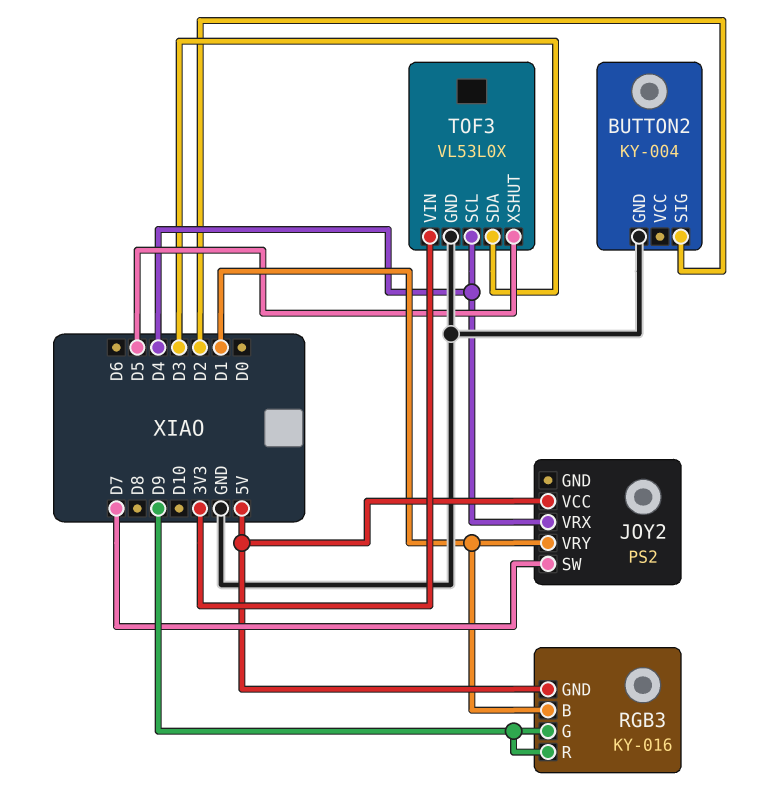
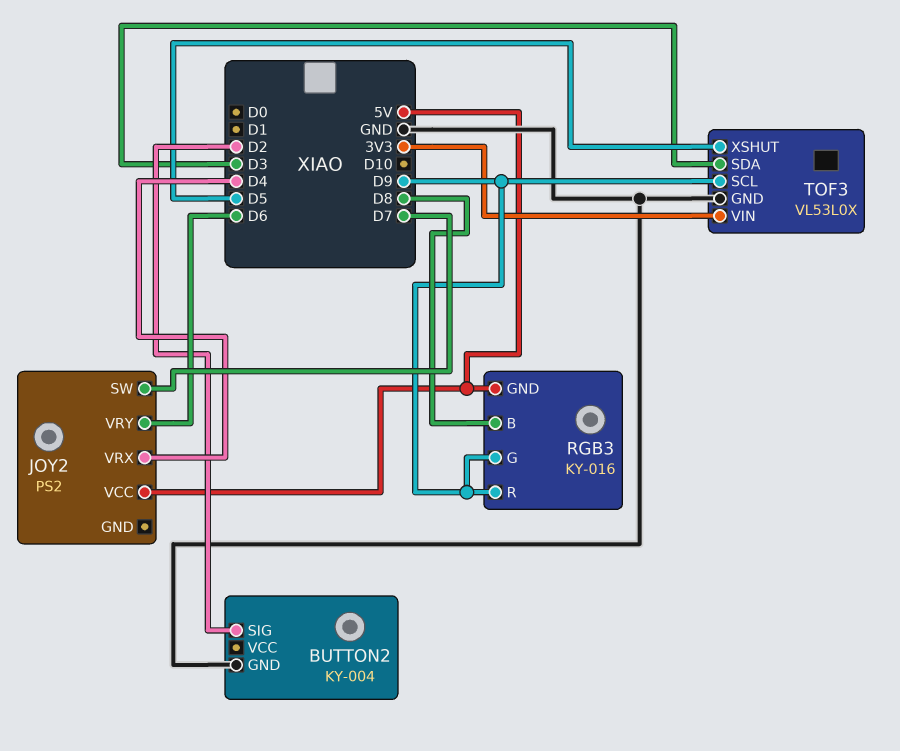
JOY2 pin VRY: D1 -> D6
RGB3 pin B: D1 -> D8
TOF3 pin SCL: D4 -> D9

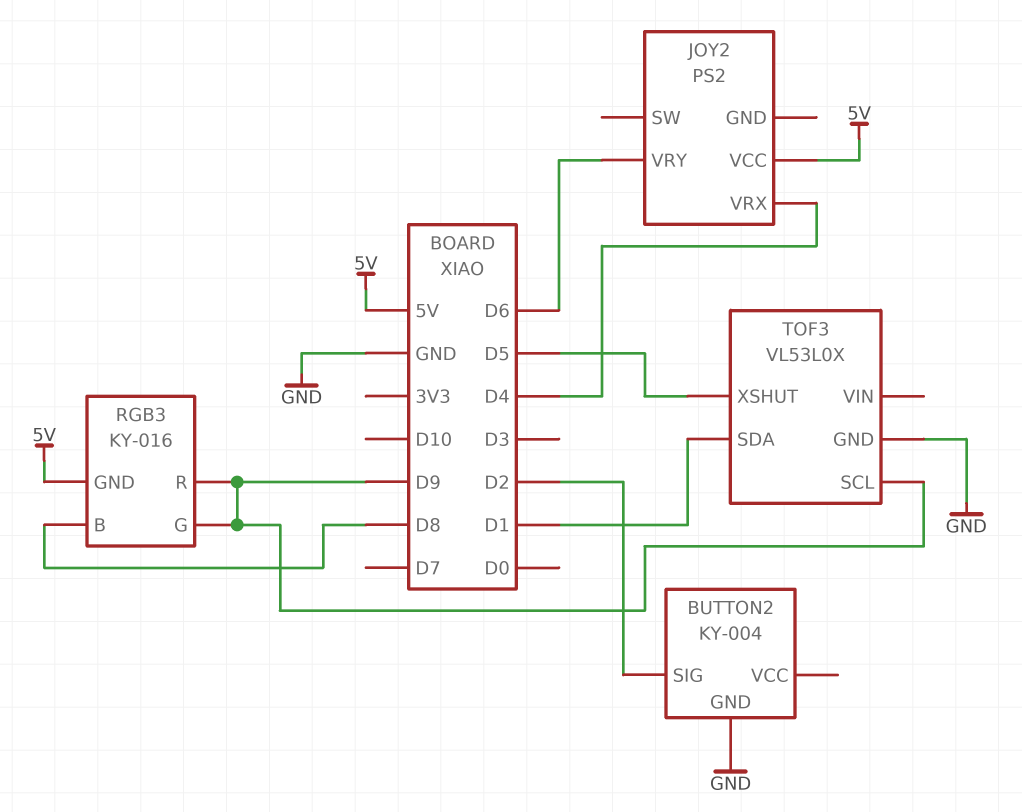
JOY2 pin SW: D7 -> none
TOF3 pin SDA: D3 -> D1
TOF3 pin VIN: 3V3 -> none

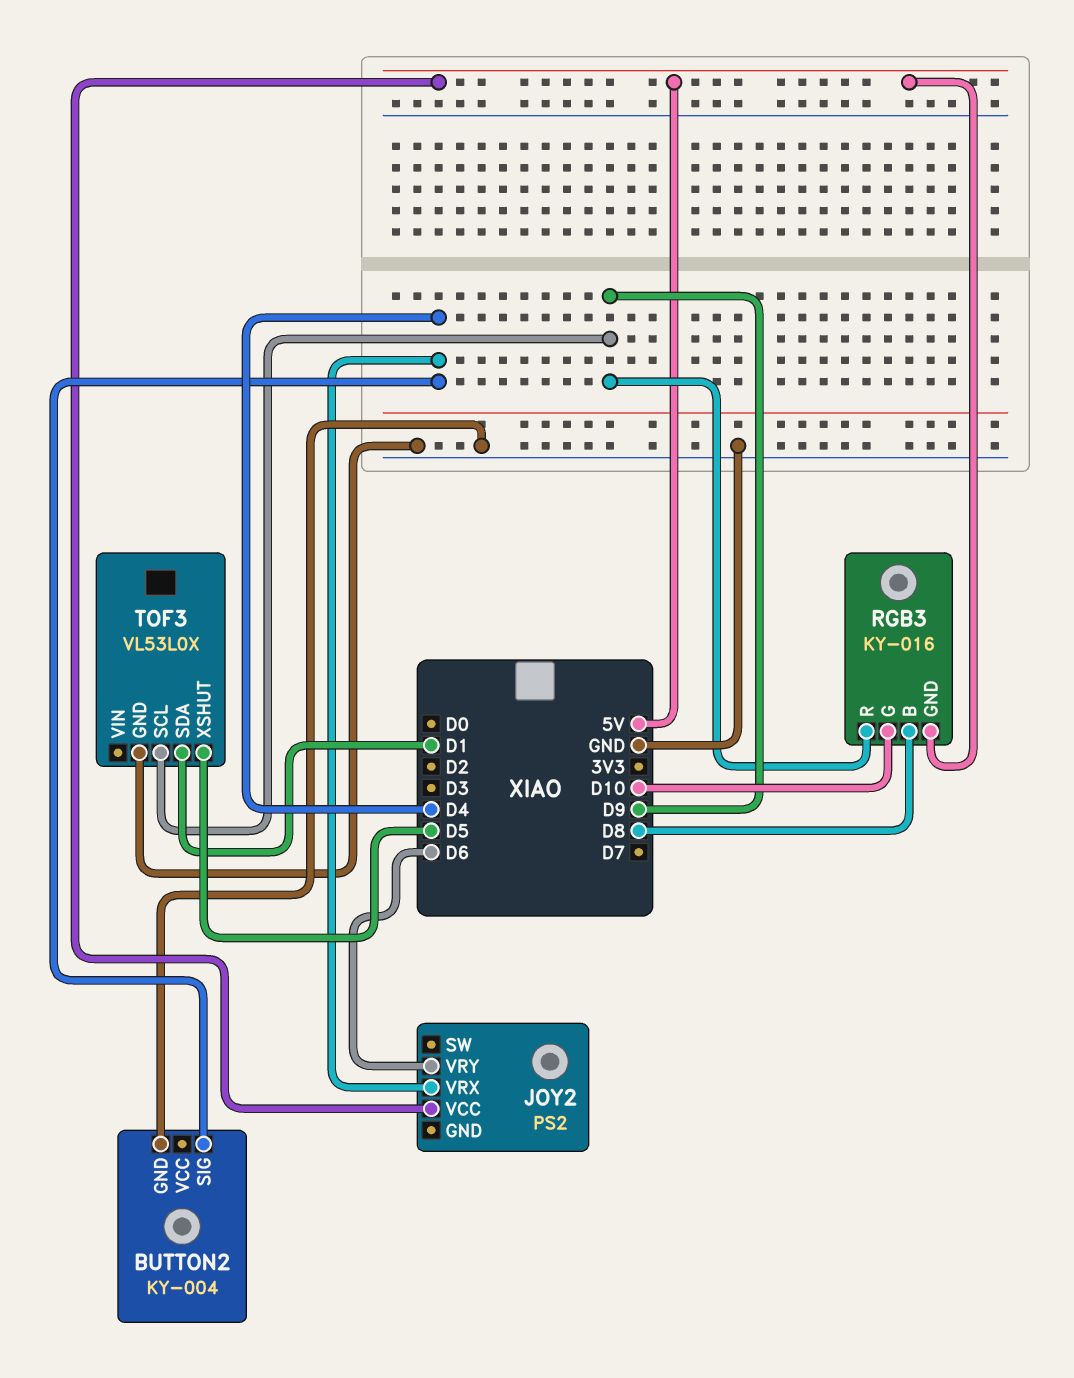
BUTTON2 pin SIG: D2 -> D4
RGB3 pin G: D9 -> D10

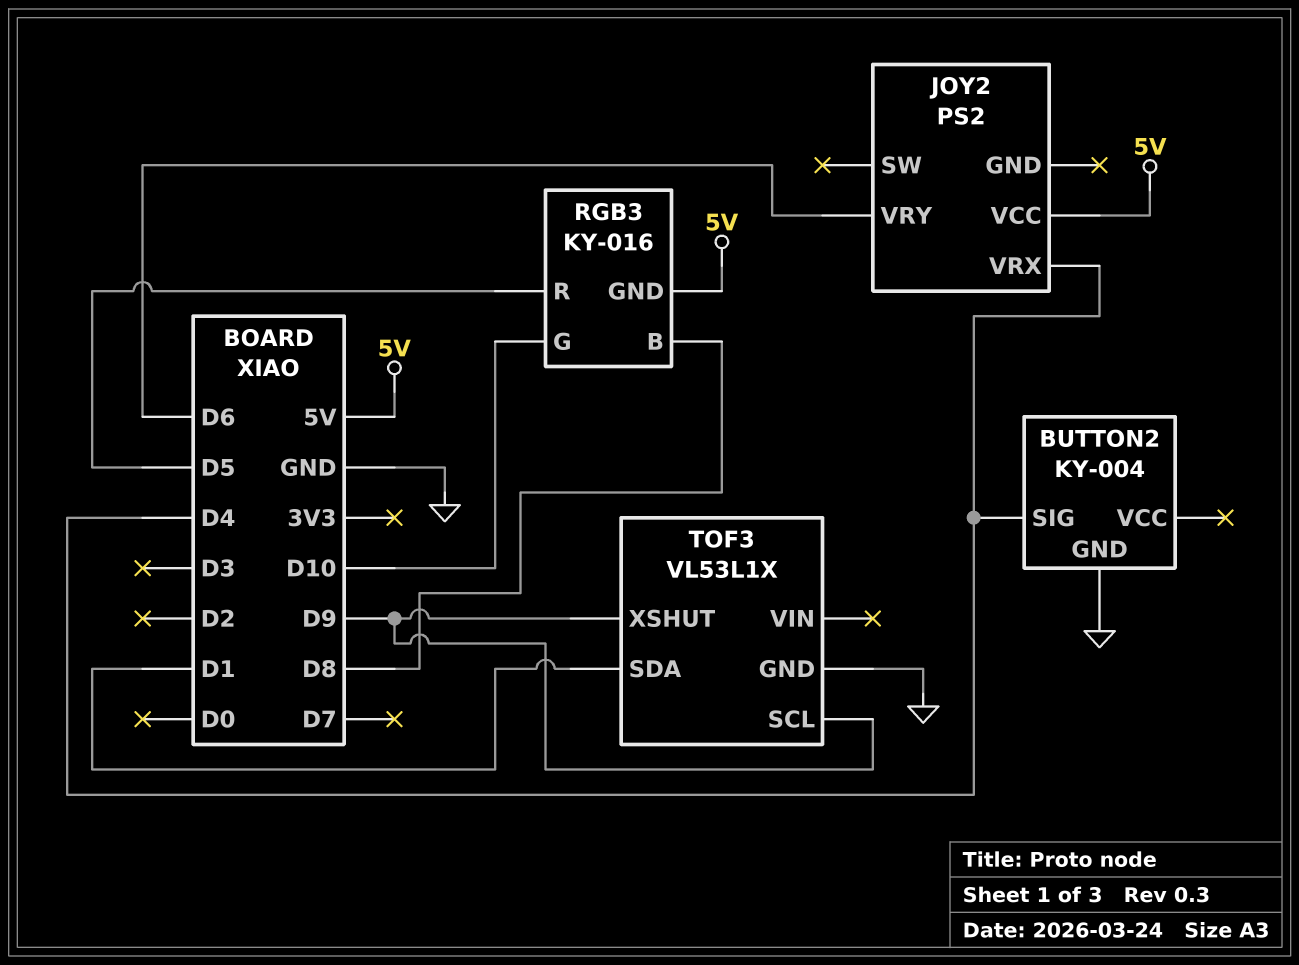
RGB3 pin R: D9 -> D5
TOF3: VL53L0X -> VL53L1X
TOF3 pin XSHUT: D5 -> D9

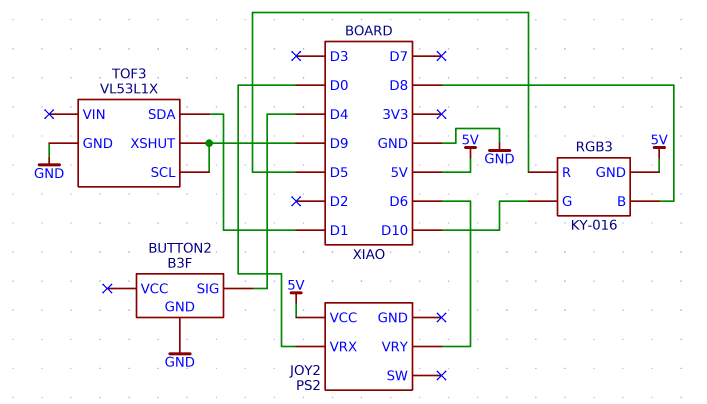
BUTTON2: KY-004 -> B3F
JOY2 pin VRX: D4 -> D0

